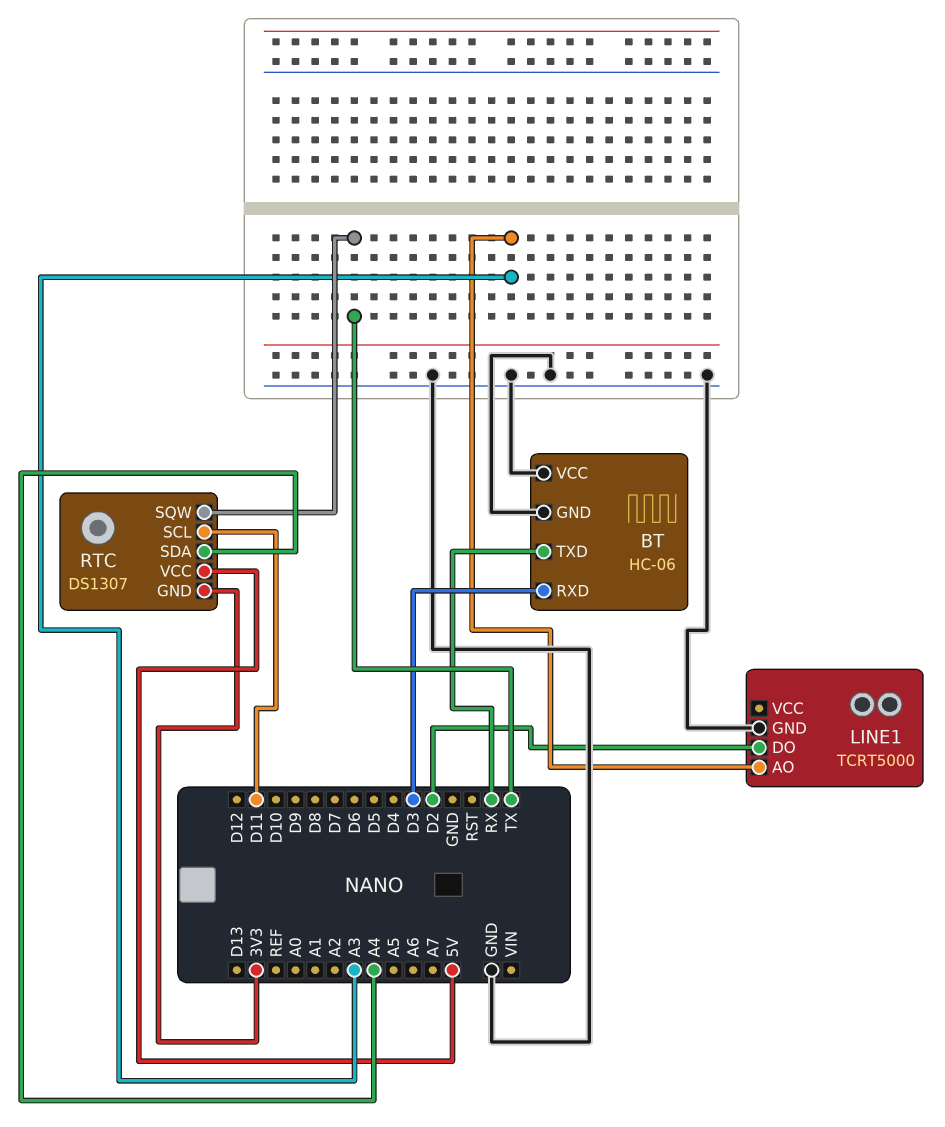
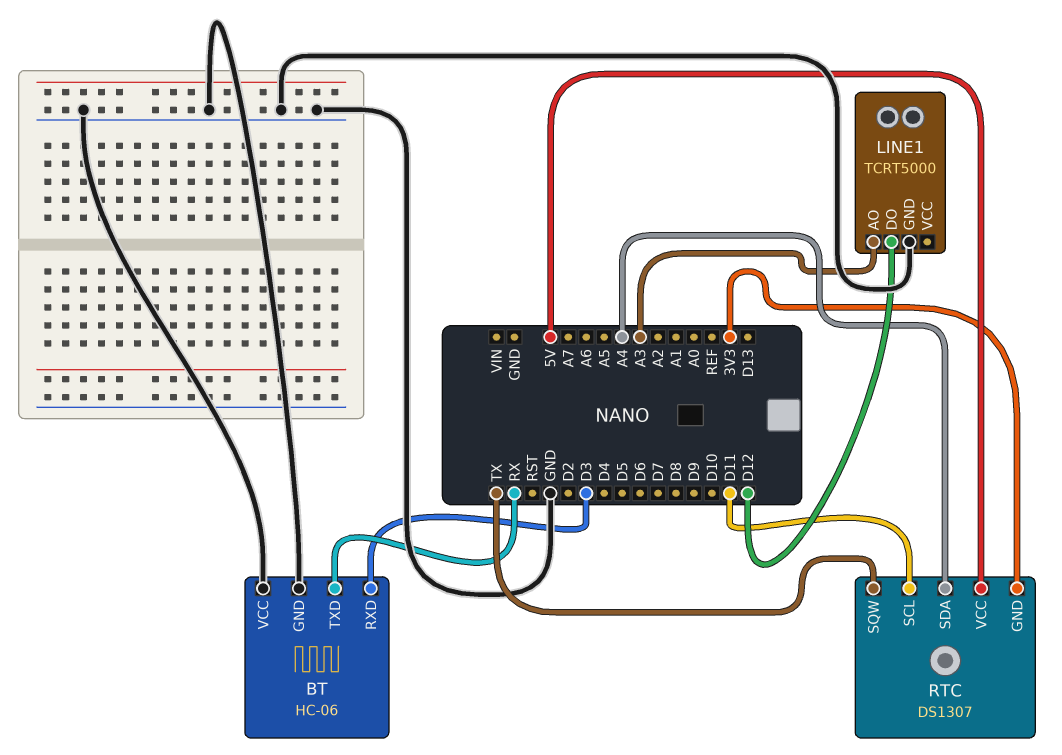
LINE1 pin DO: D2 -> D12

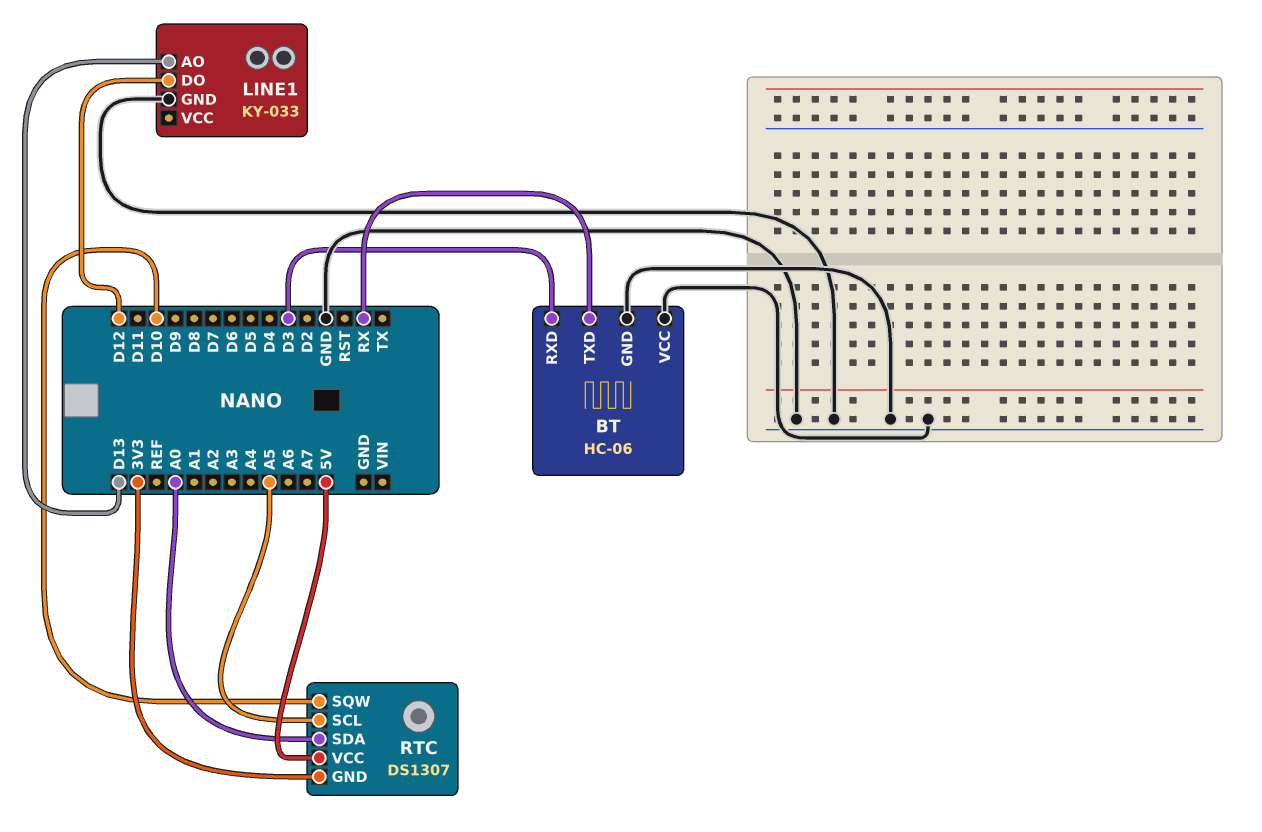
LINE1: TCRT5000 -> KY-033
LINE1 pin AO: A3 -> D13
RTC pin SCL: D11 -> A5
RTC pin SDA: A4 -> A0
RTC pin SQW: TX -> D10

